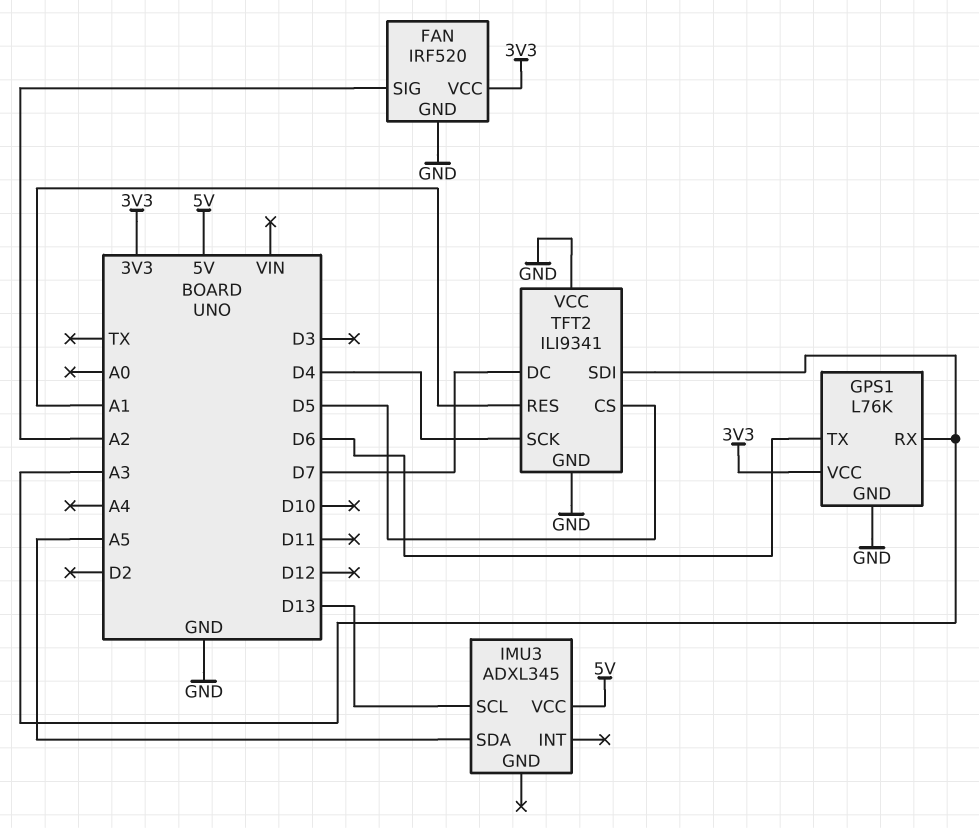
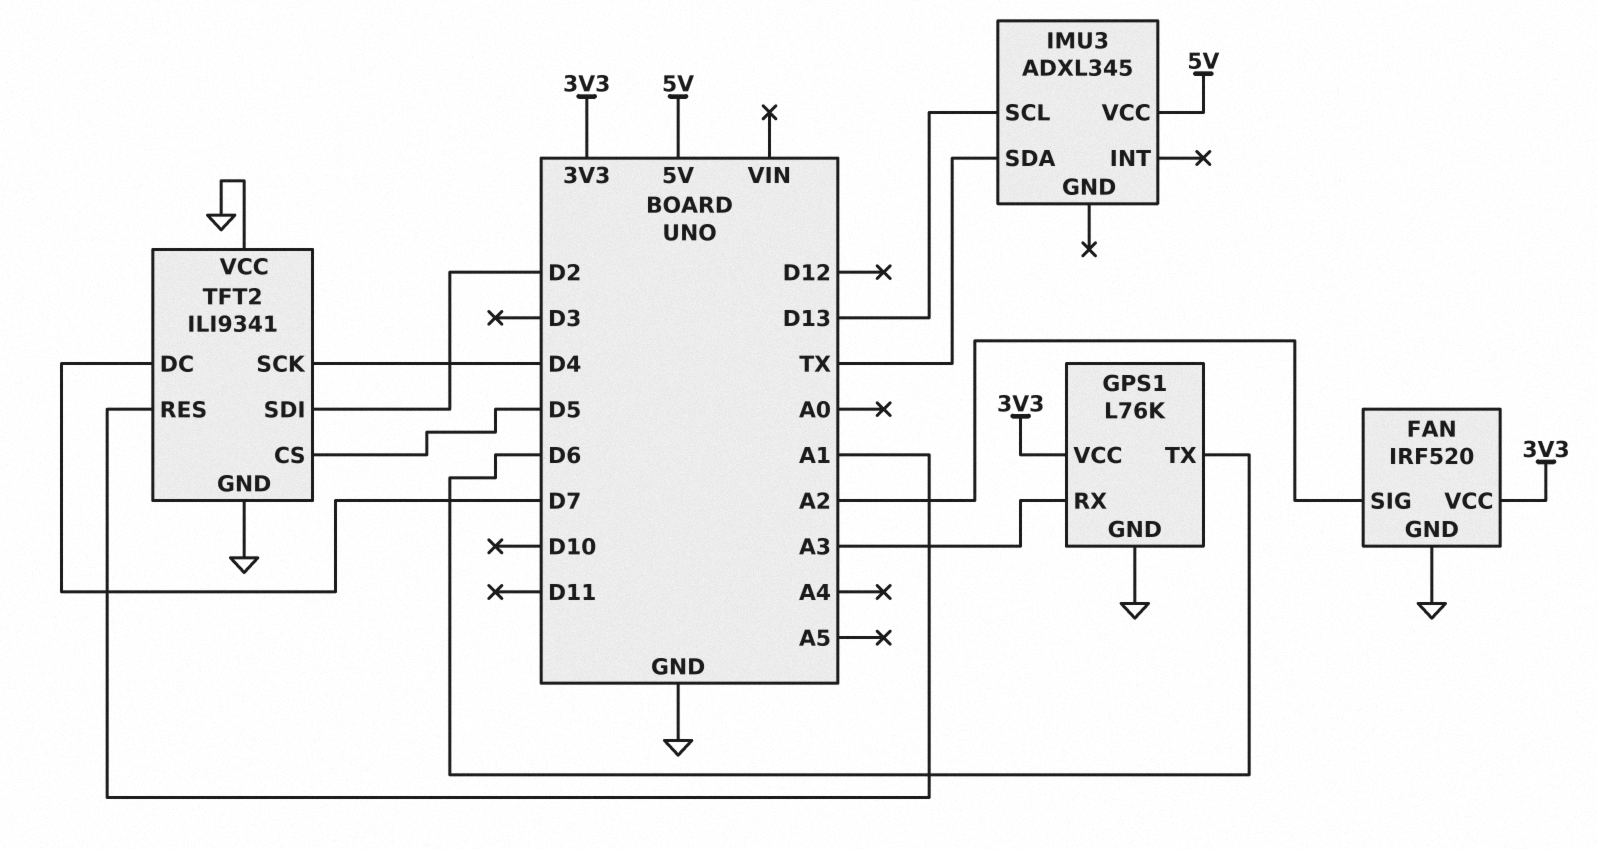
IMU3 pin SDA: A5 -> TX
TFT2 pin SDI: A3 -> D2

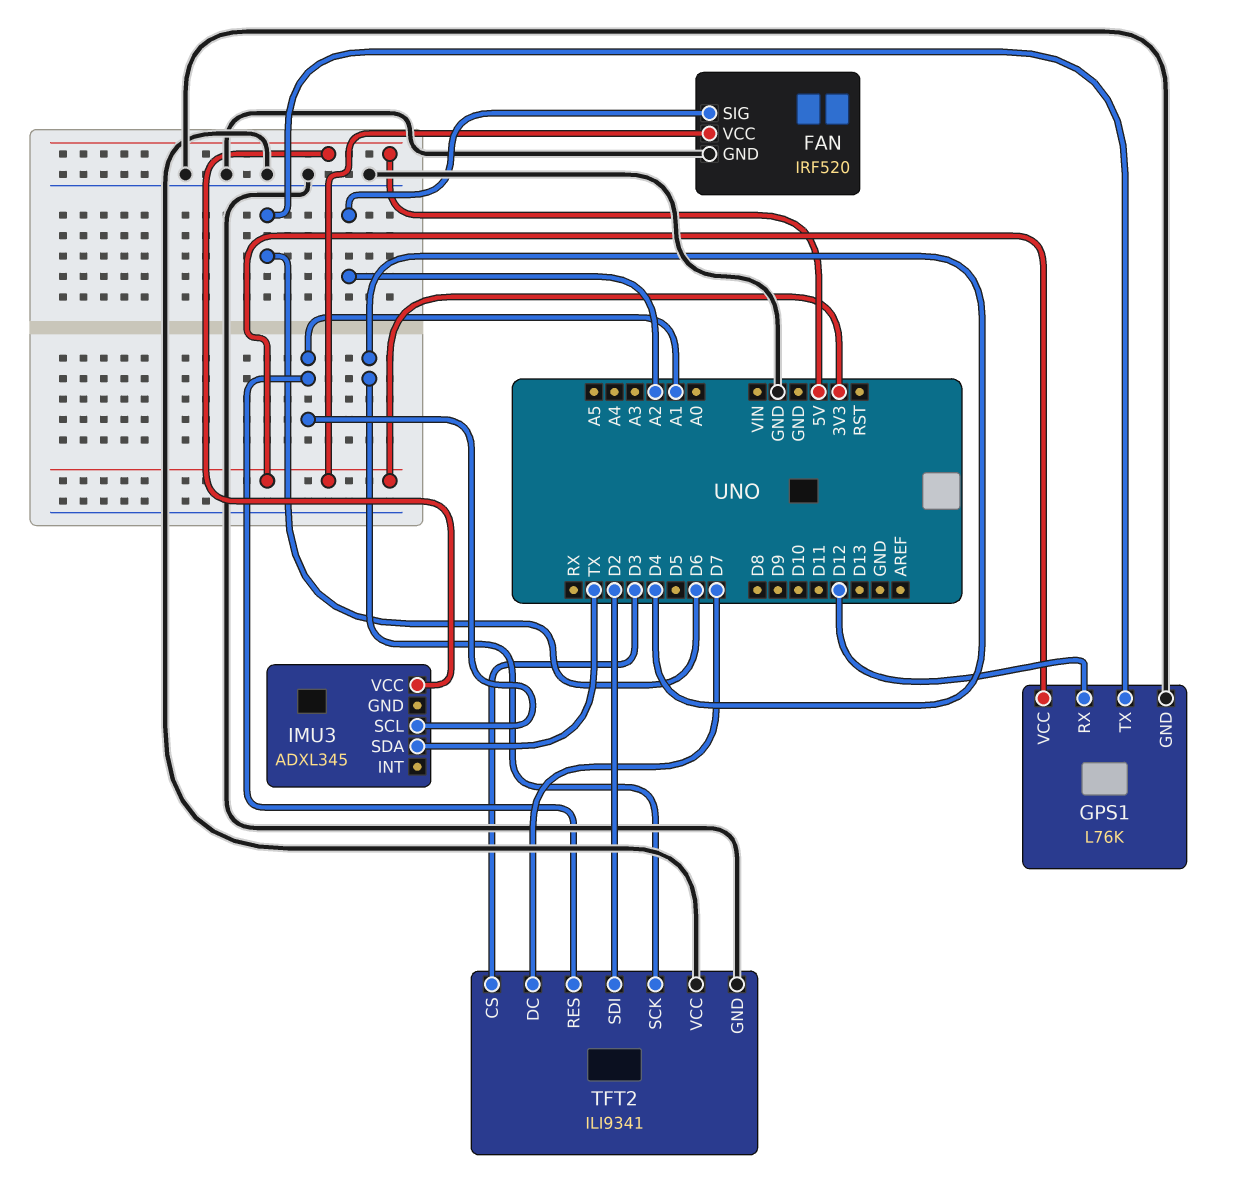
GPS1 pin RX: A3 -> D12
IMU3 pin SCL: D13 -> A1
TFT2 pin CS: D5 -> D3

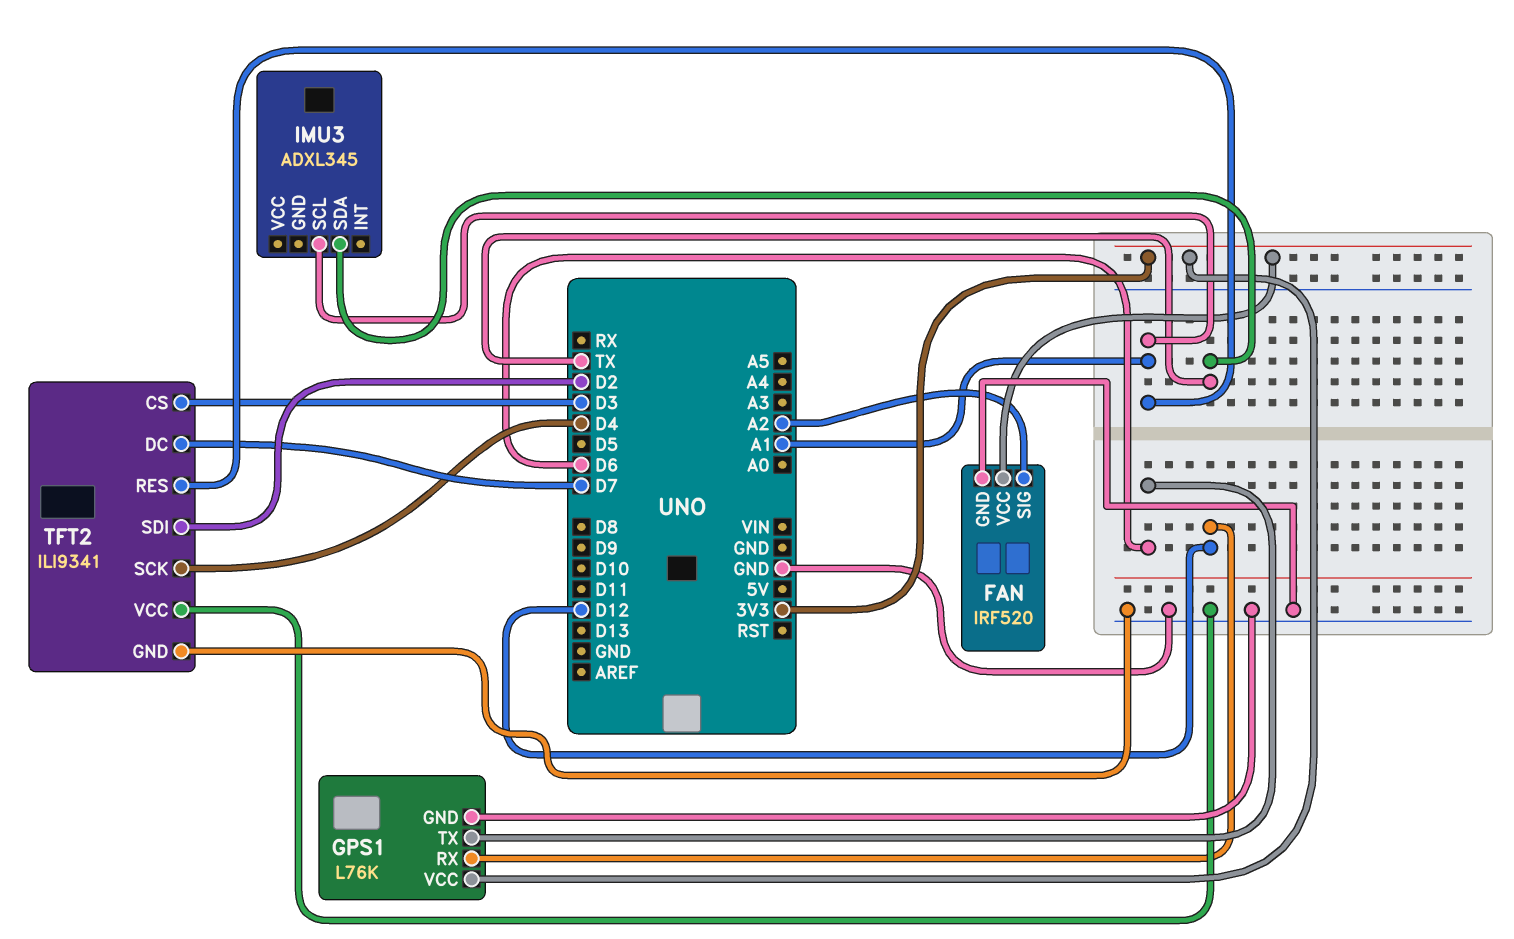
IMU3 pin VCC: 5V -> none

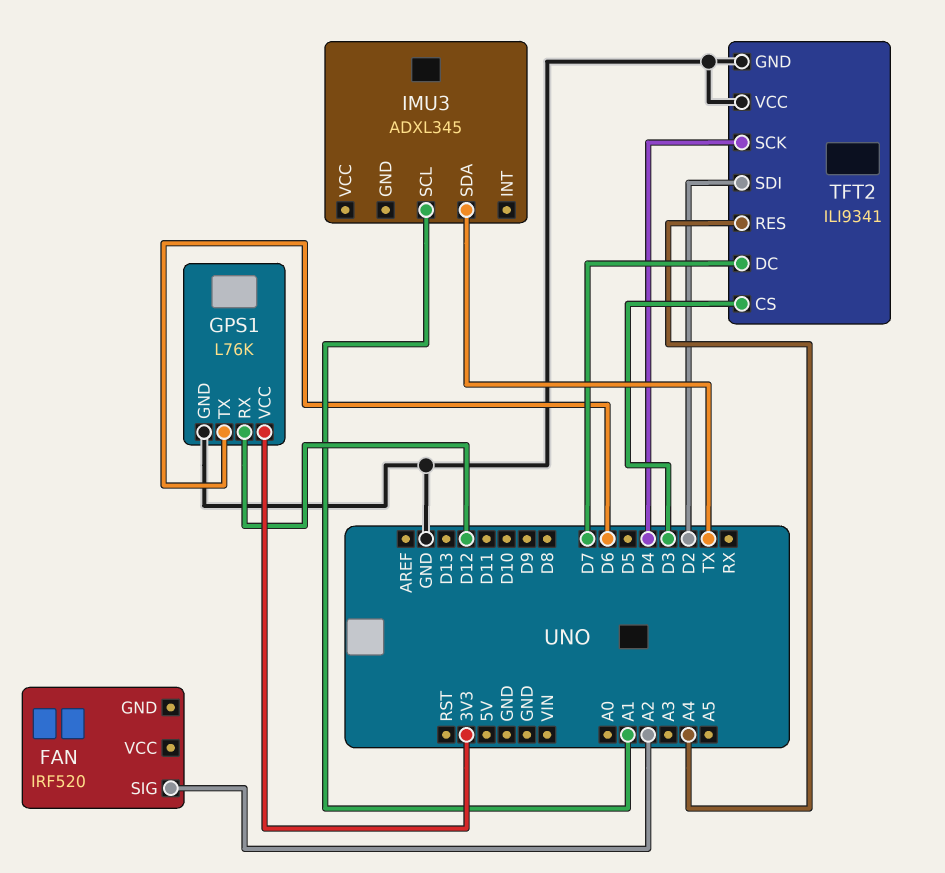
FAN pin GND: GND -> none
FAN pin VCC: 3V3 -> none
TFT2 pin RES: A1 -> A4

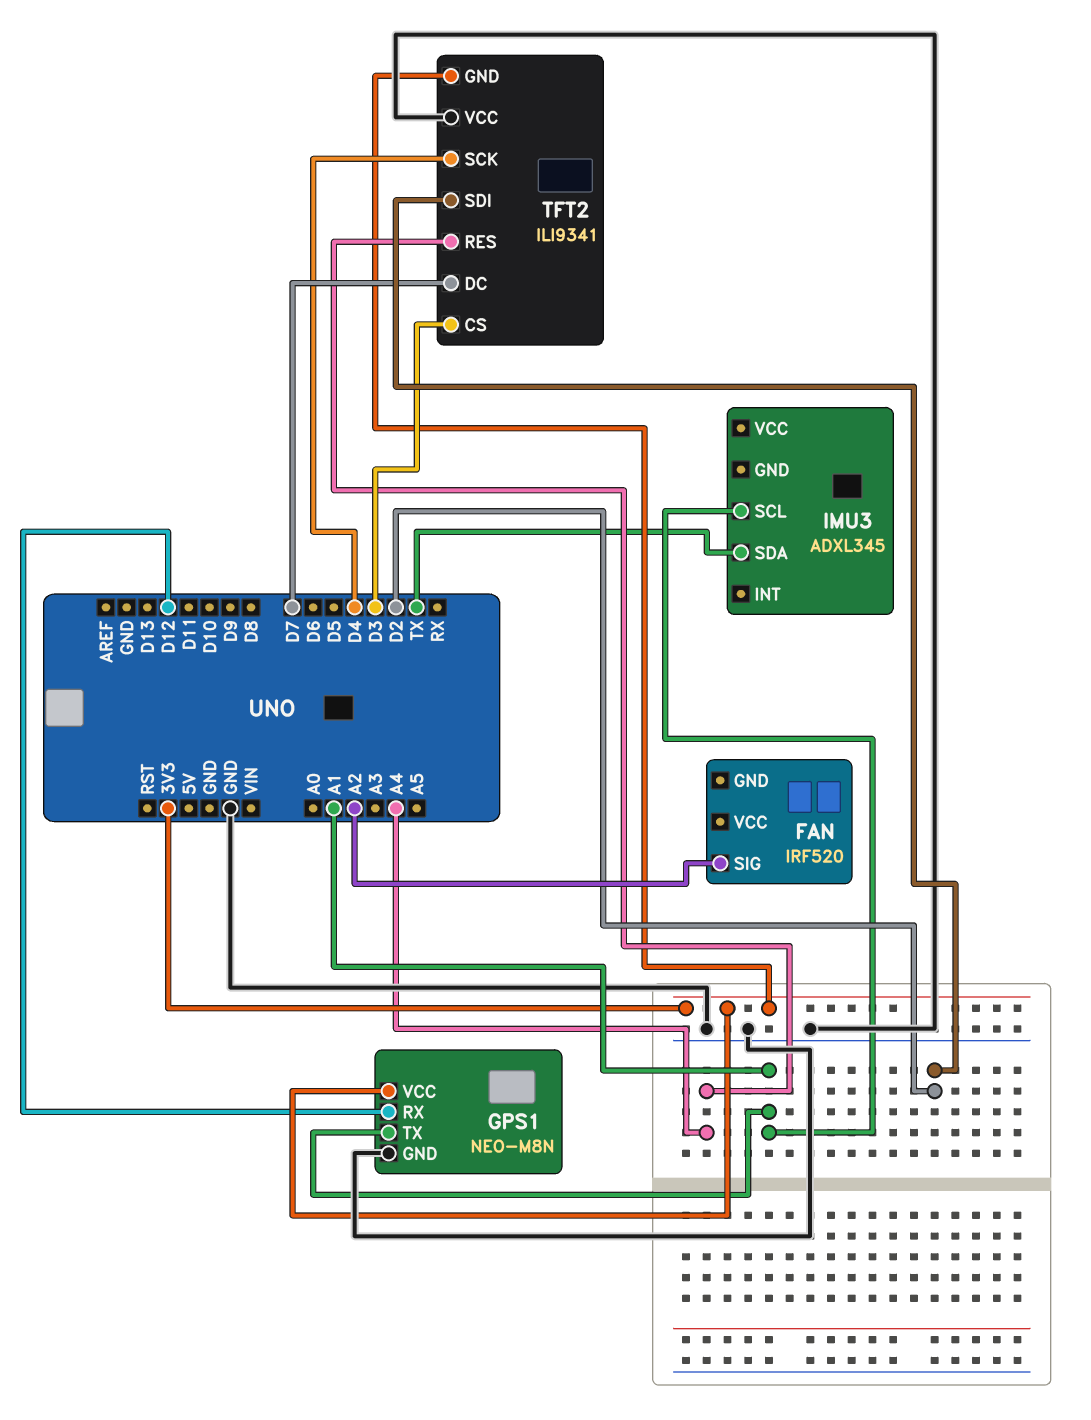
GPS1: L76K -> NEO-M8N
GPS1 pin TX: D6 -> A1
TFT2 pin GND: GND -> 3V3

